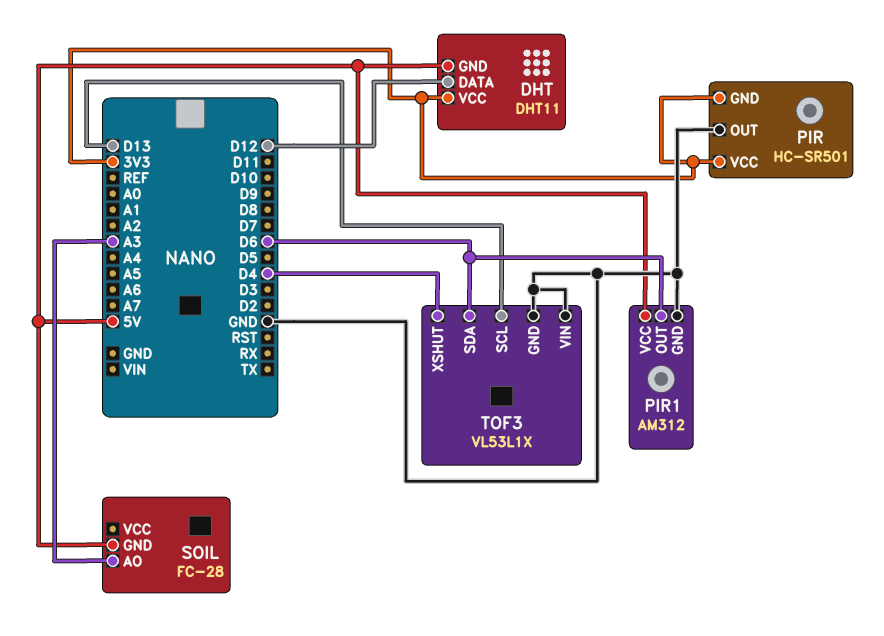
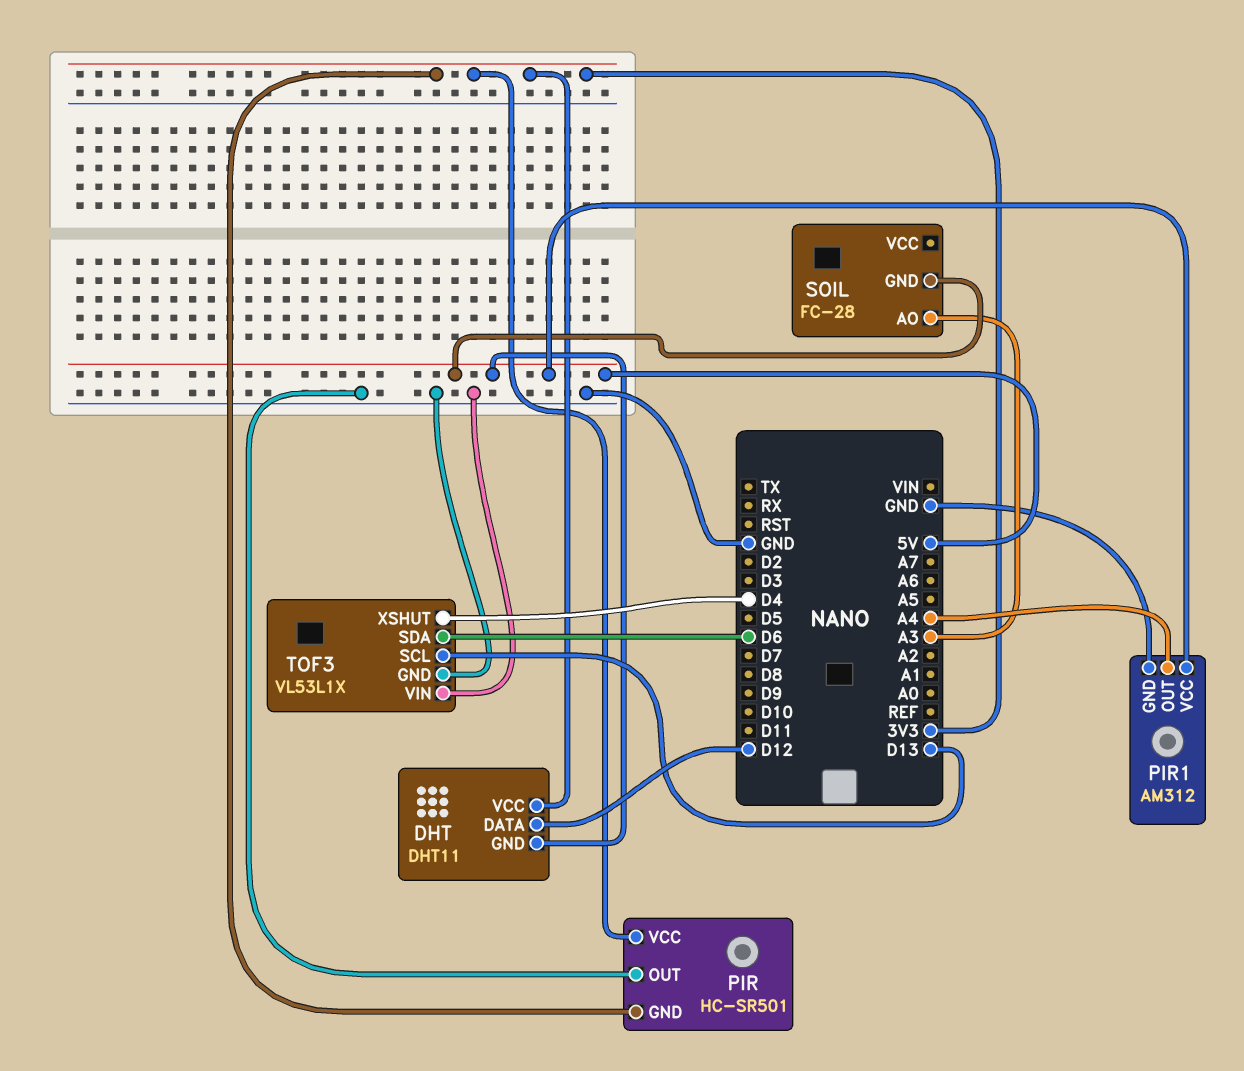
PIR1 pin OUT: D6 -> A4

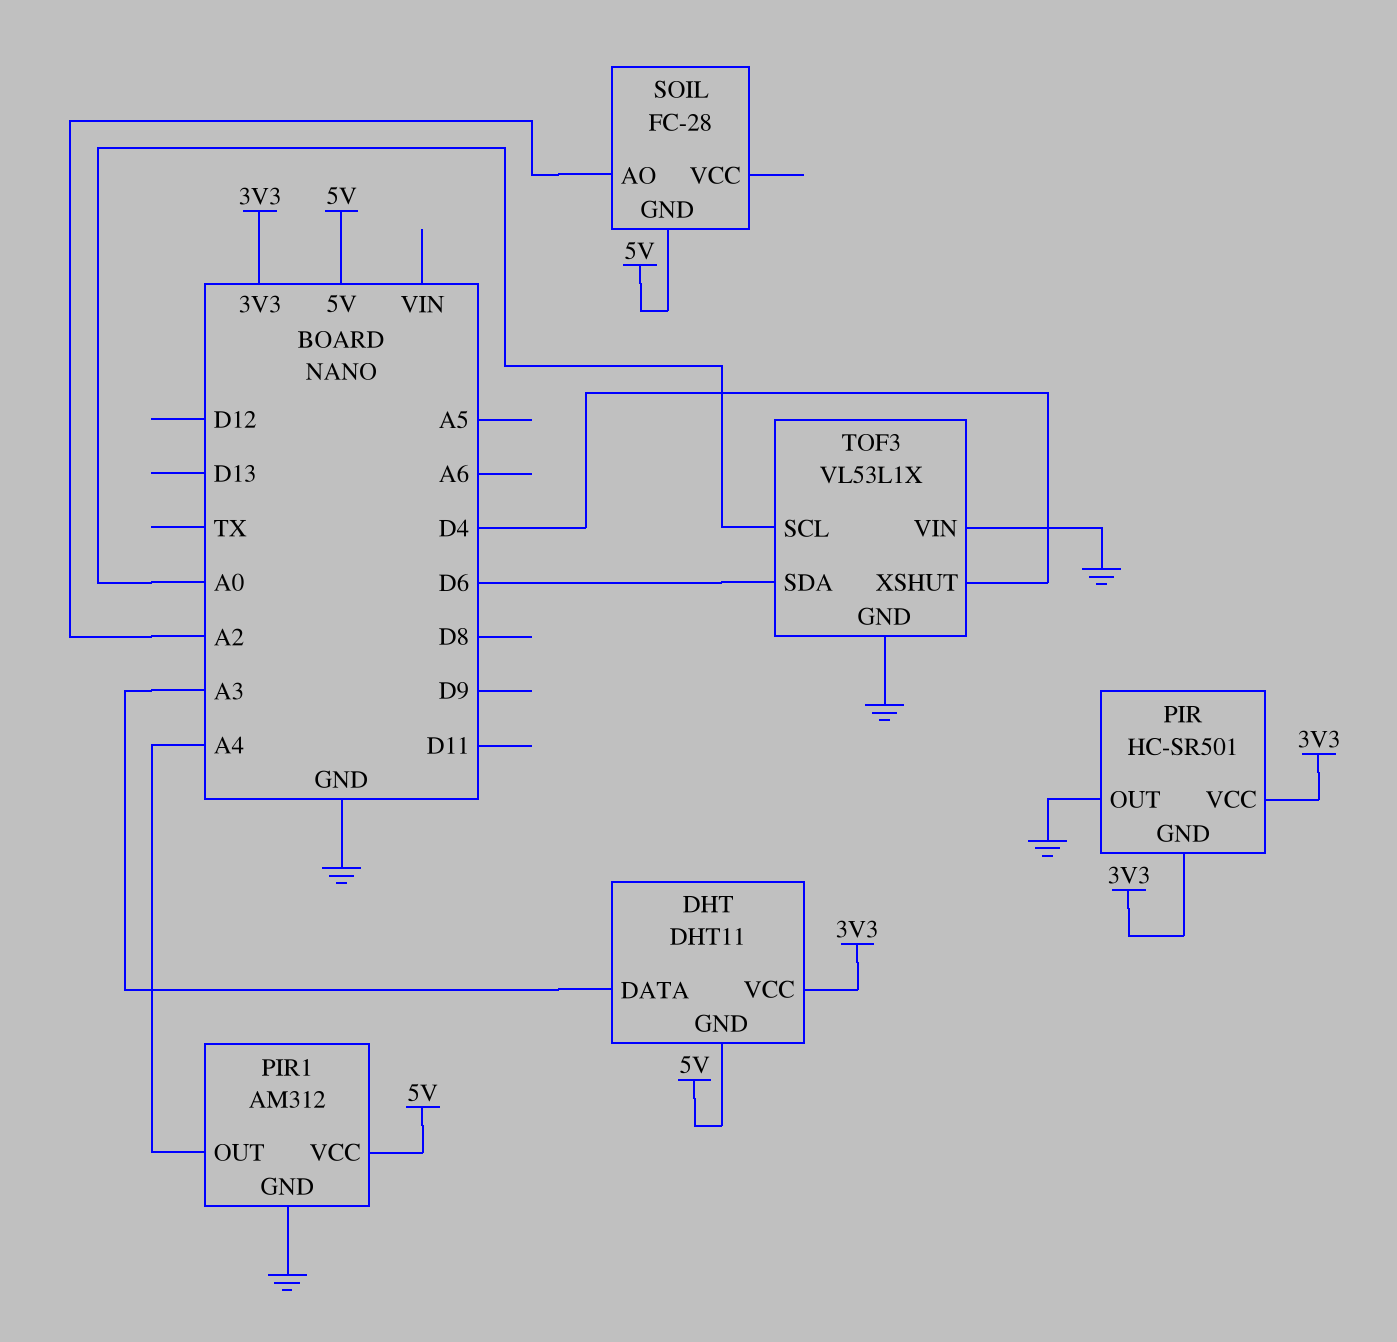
DHT pin DATA: D12 -> A3
SOIL pin AO: A3 -> A2
TOF3 pin SCL: D13 -> A0

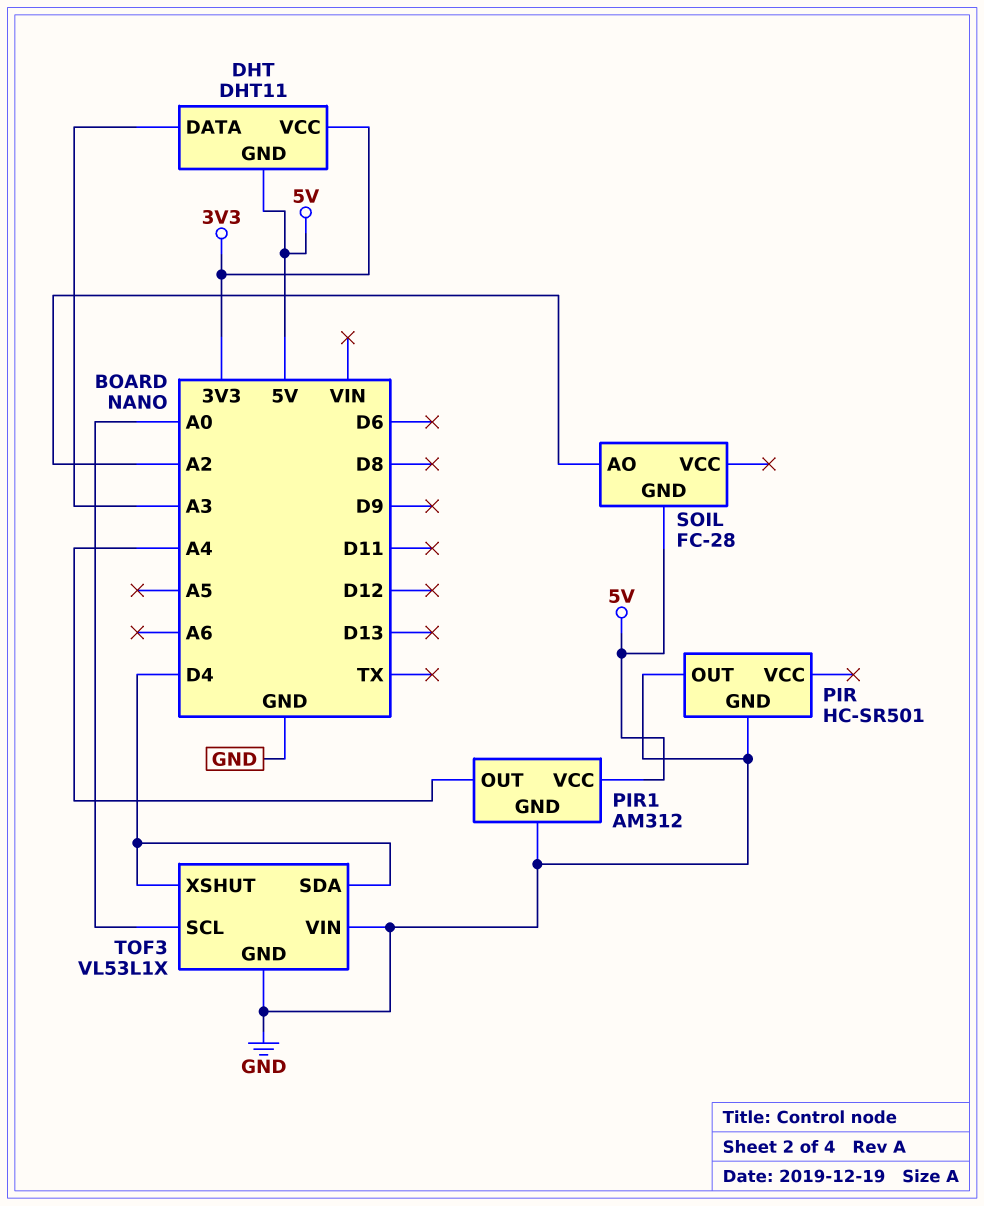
PIR pin GND: 3V3 -> GND
PIR pin VCC: 3V3 -> none
TOF3 pin SDA: D6 -> D4

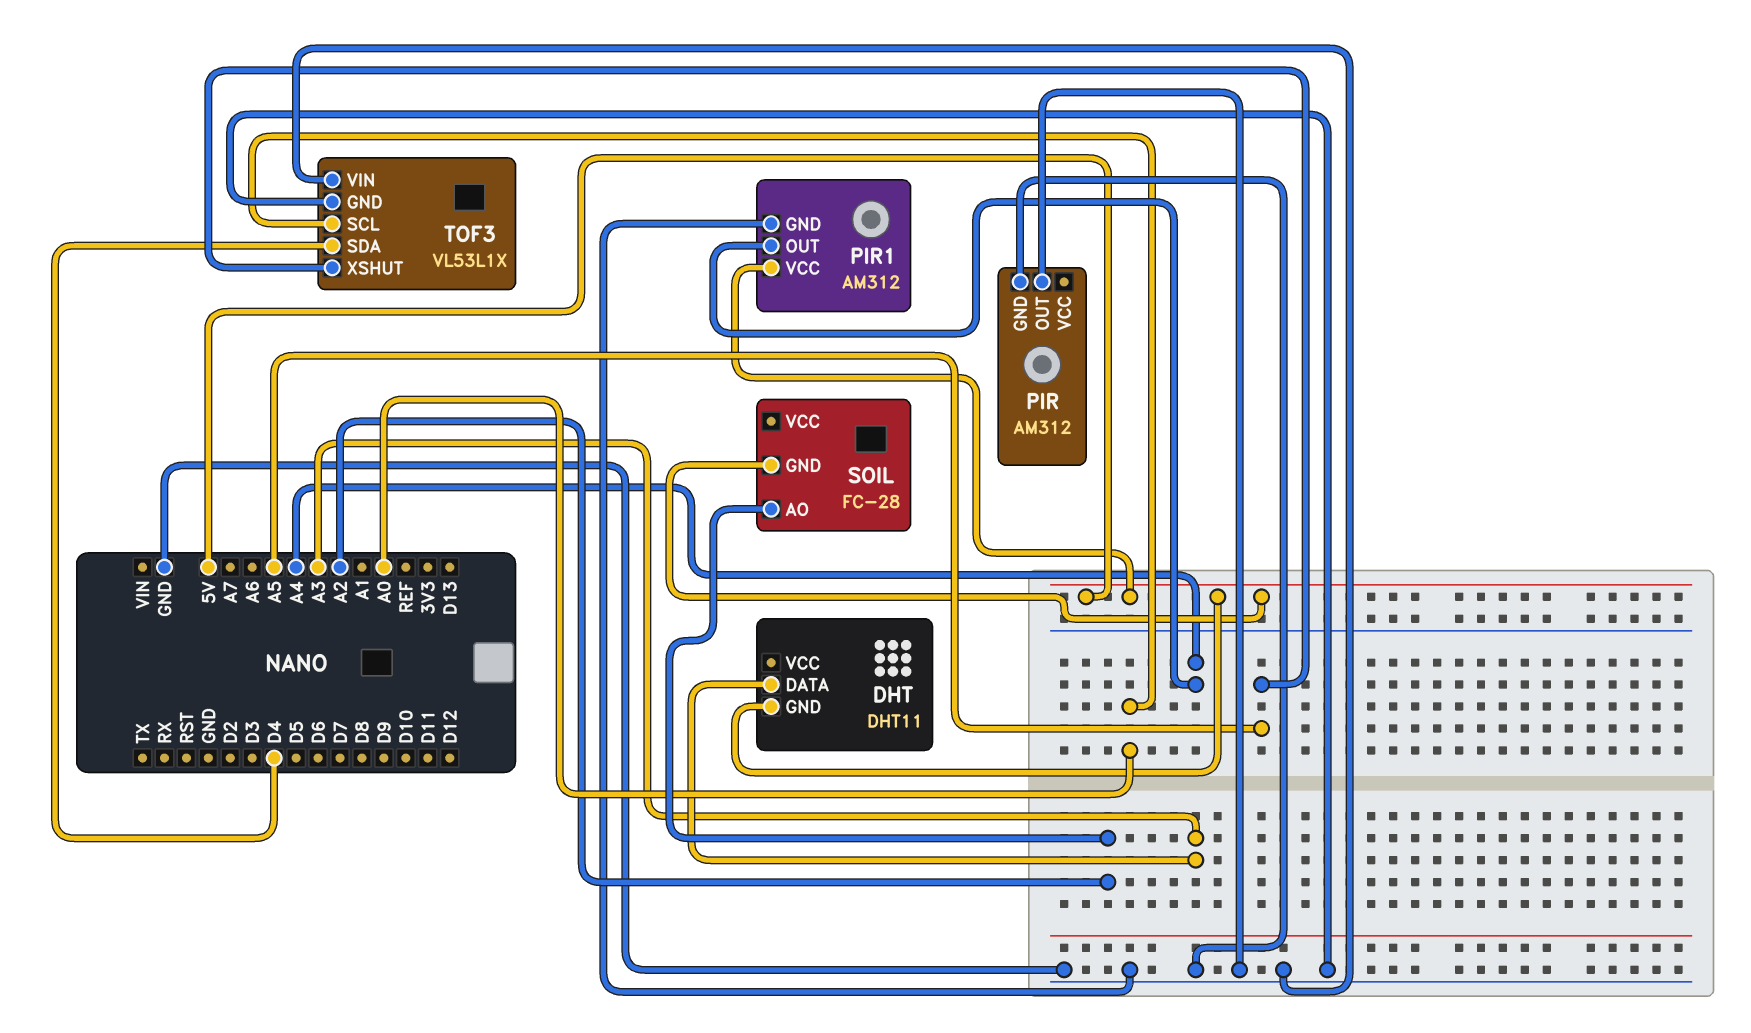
DHT pin VCC: 3V3 -> none
PIR: HC-SR501 -> AM312
TOF3 pin XSHUT: D4 -> A5

